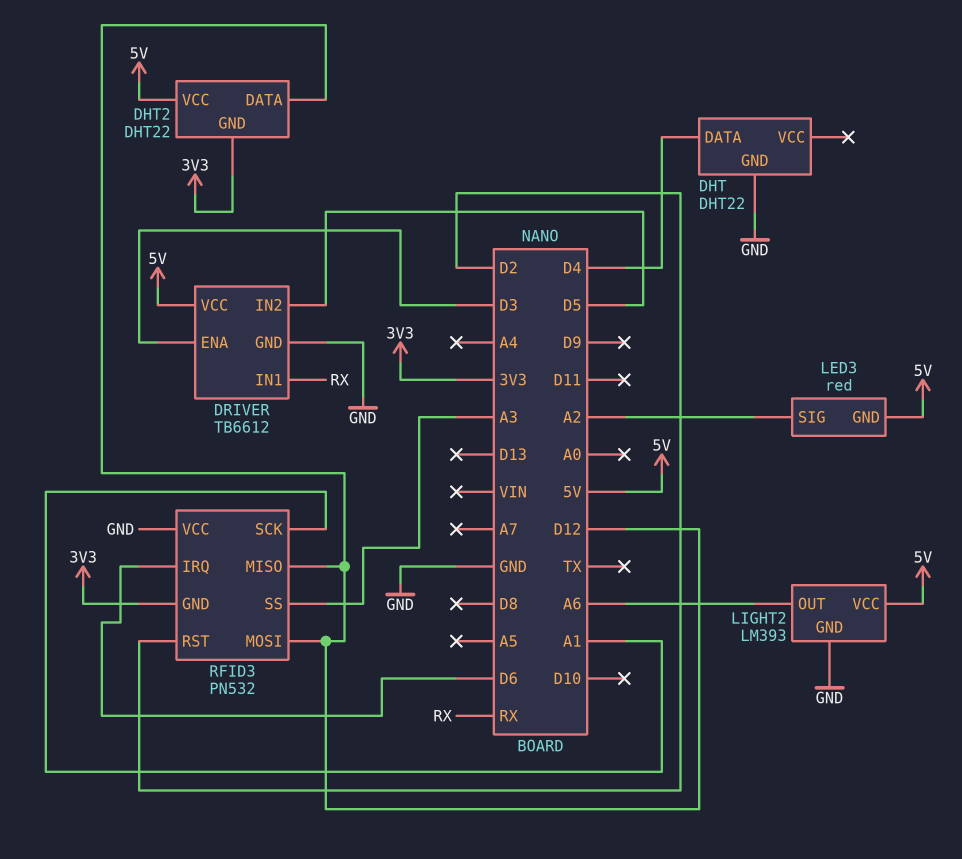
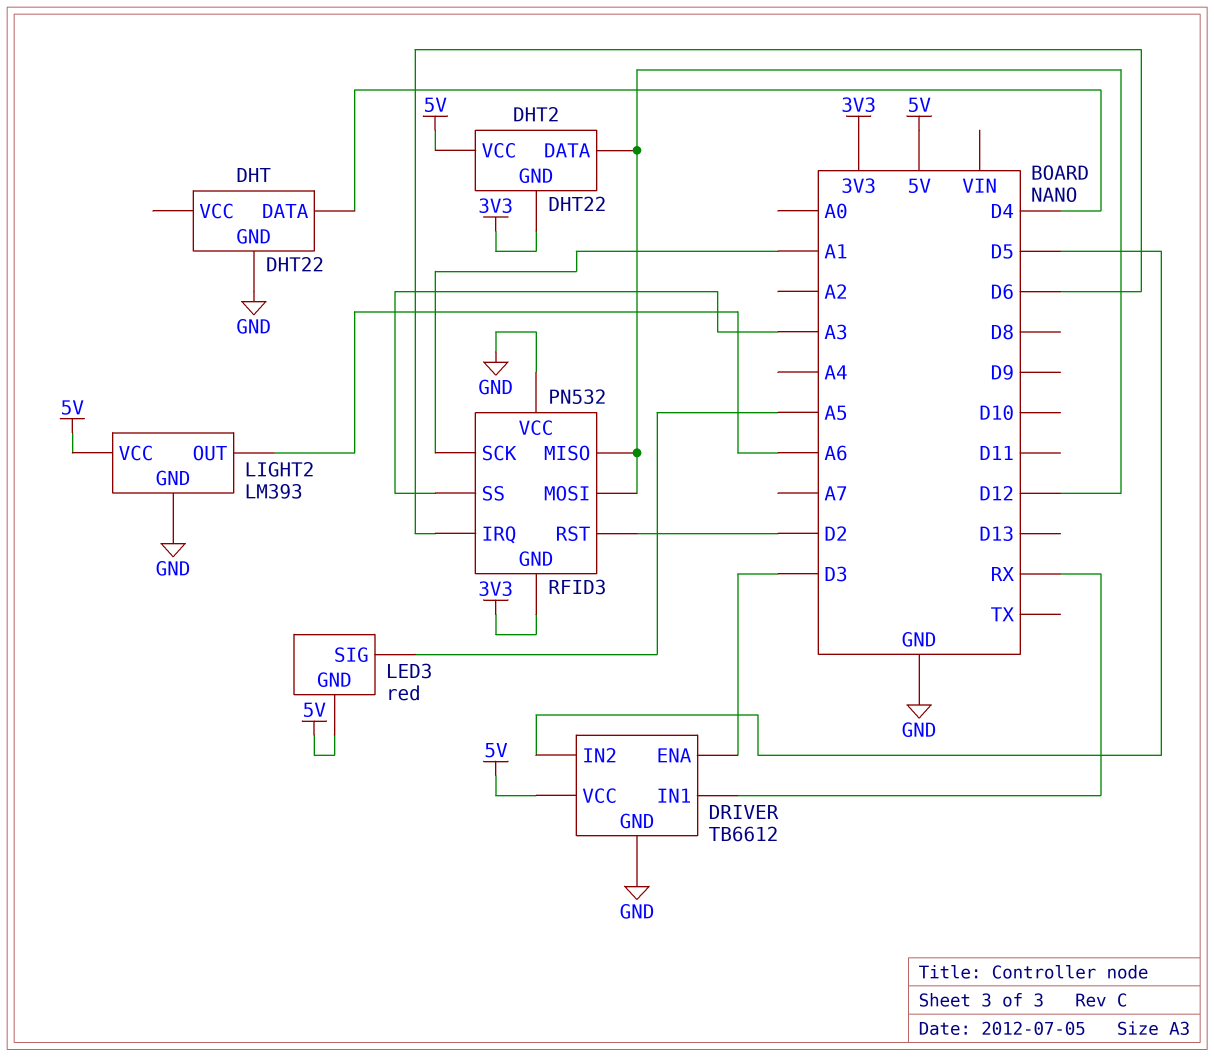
LED3 pin SIG: A2 -> A5

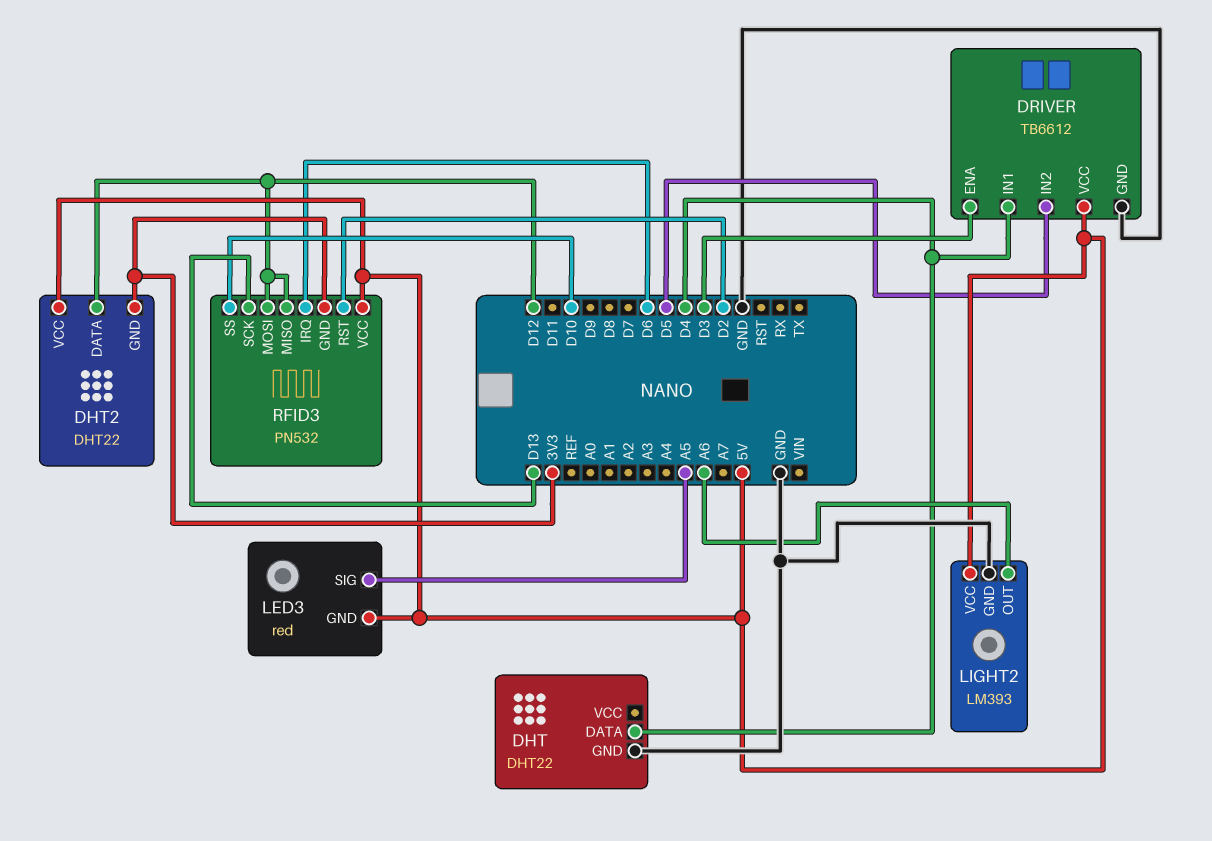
DRIVER pin IN1: RX -> D4
RFID3 pin SCK: A1 -> D13
RFID3 pin SS: A3 -> D10
RFID3 pin VCC: GND -> 5V

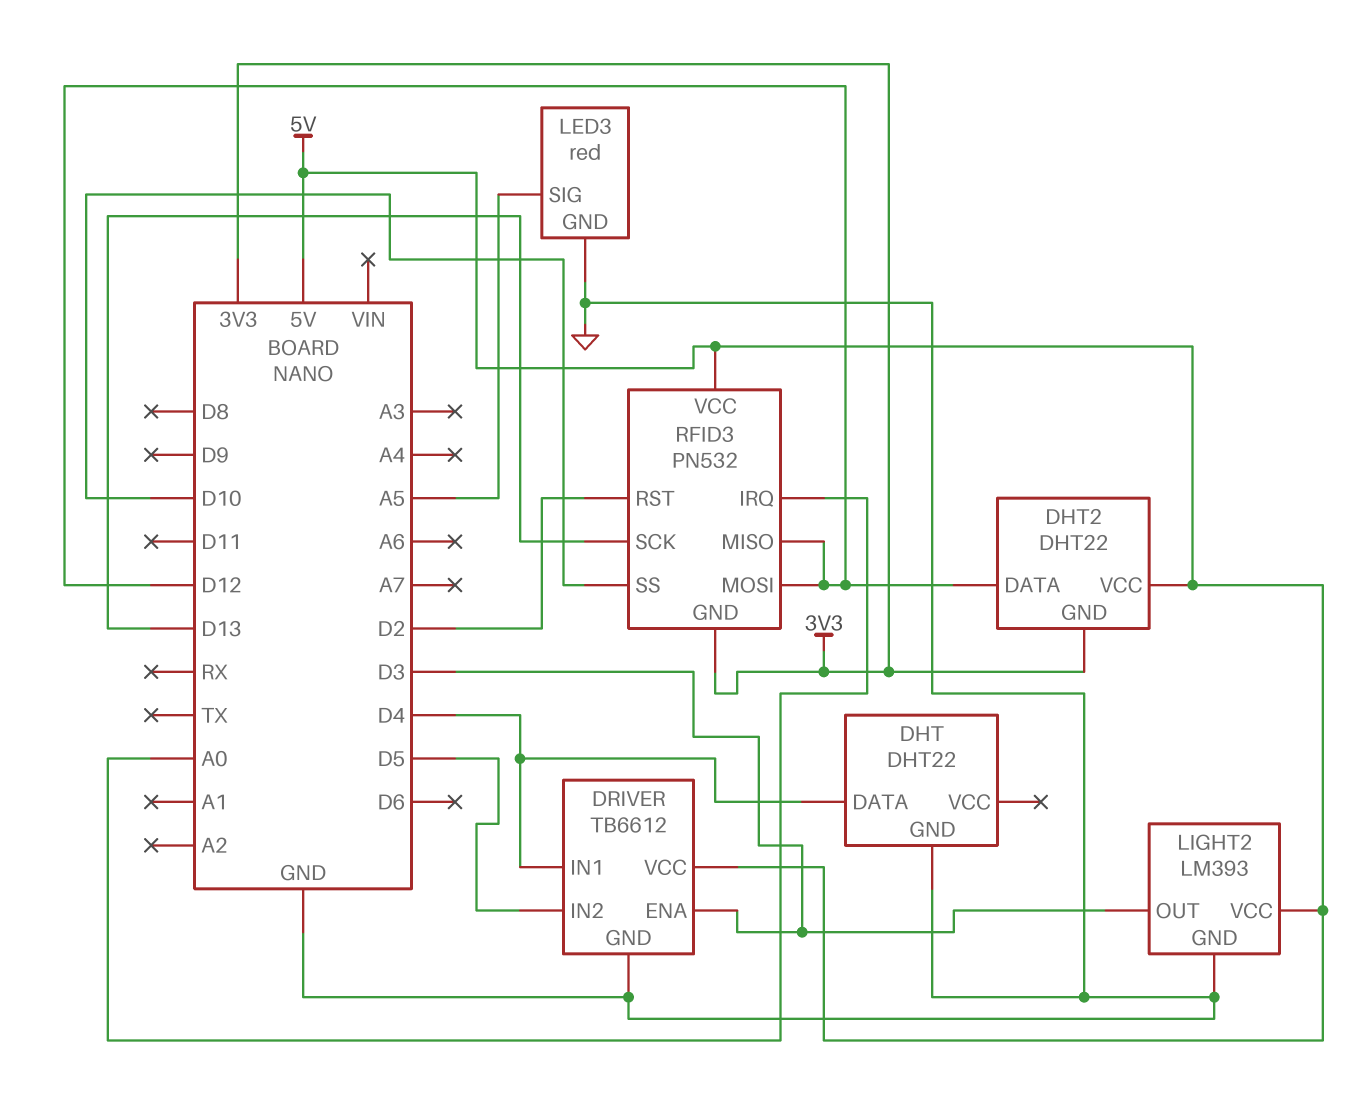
LED3 pin GND: 5V -> GND
LIGHT2 pin OUT: A6 -> D3
RFID3 pin IRQ: D6 -> A0

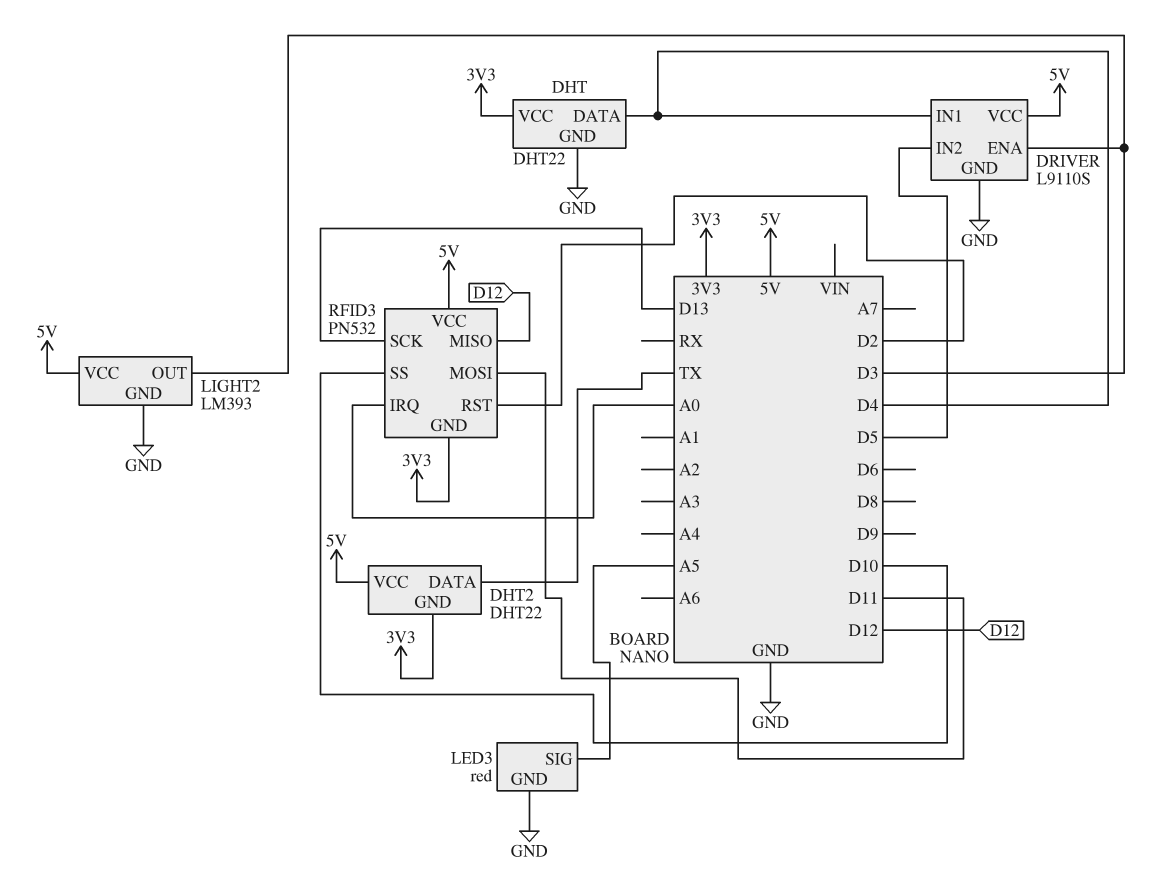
DHT pin VCC: none -> 3V3
DHT2 pin DATA: D12 -> TX
DRIVER: TB6612 -> L9110S
RFID3 pin MOSI: D12 -> D11

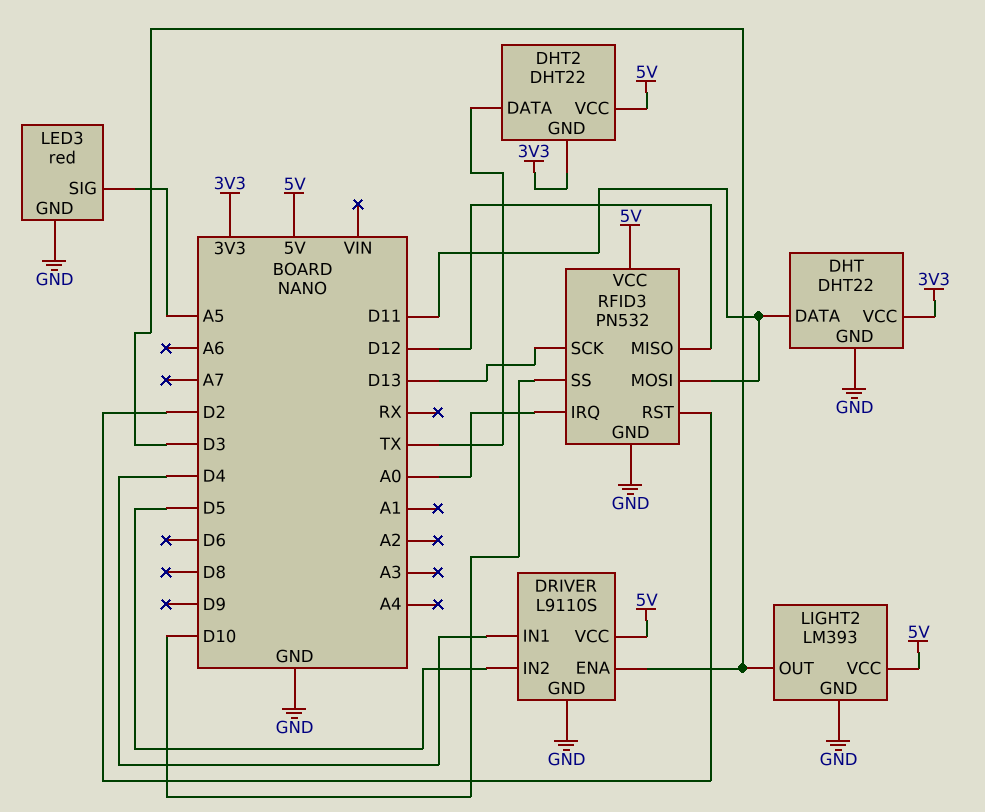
DHT pin DATA: D4 -> D11
RFID3 pin GND: 3V3 -> GND

